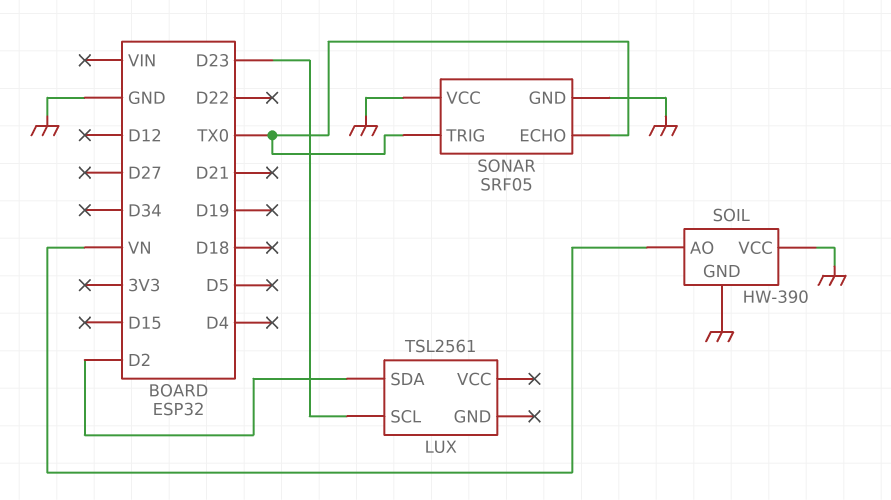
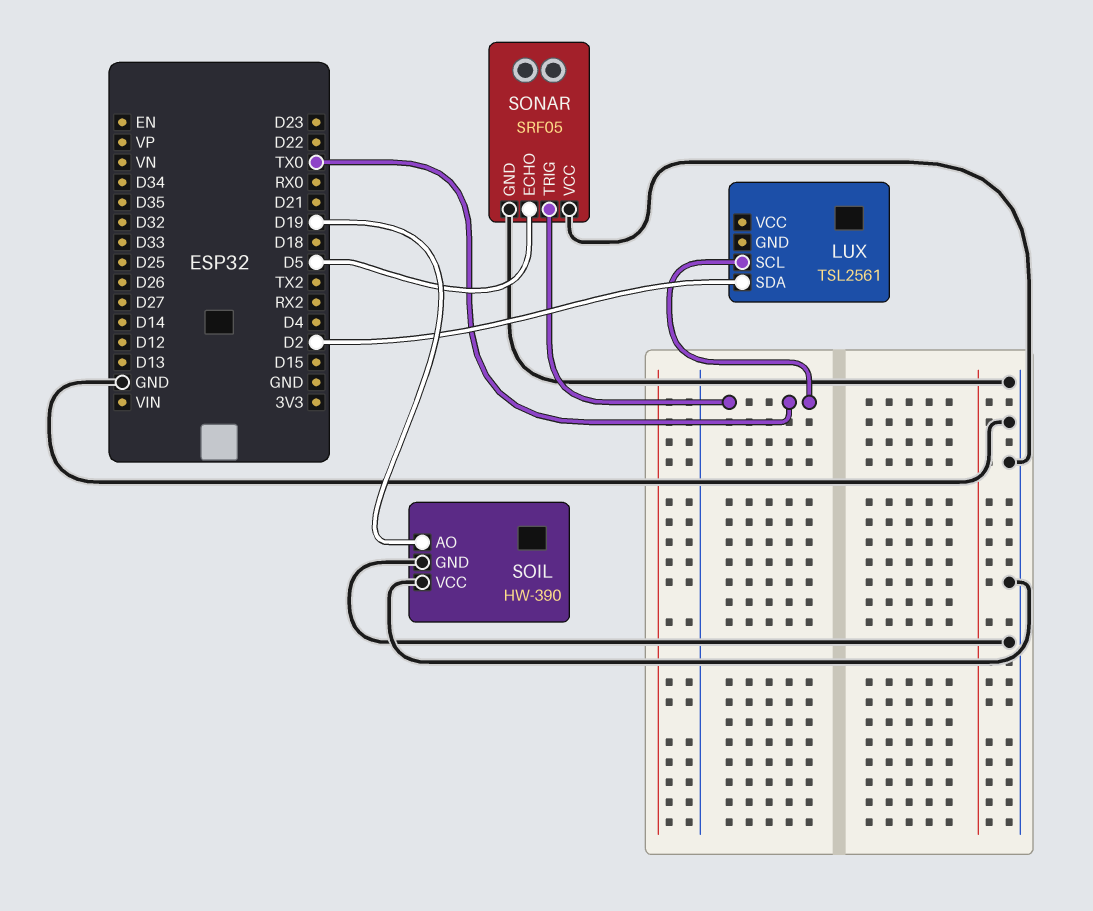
LUX pin SCL: D23 -> TX0
SOIL pin AO: VN -> D19
SONAR pin ECHO: TX0 -> D5

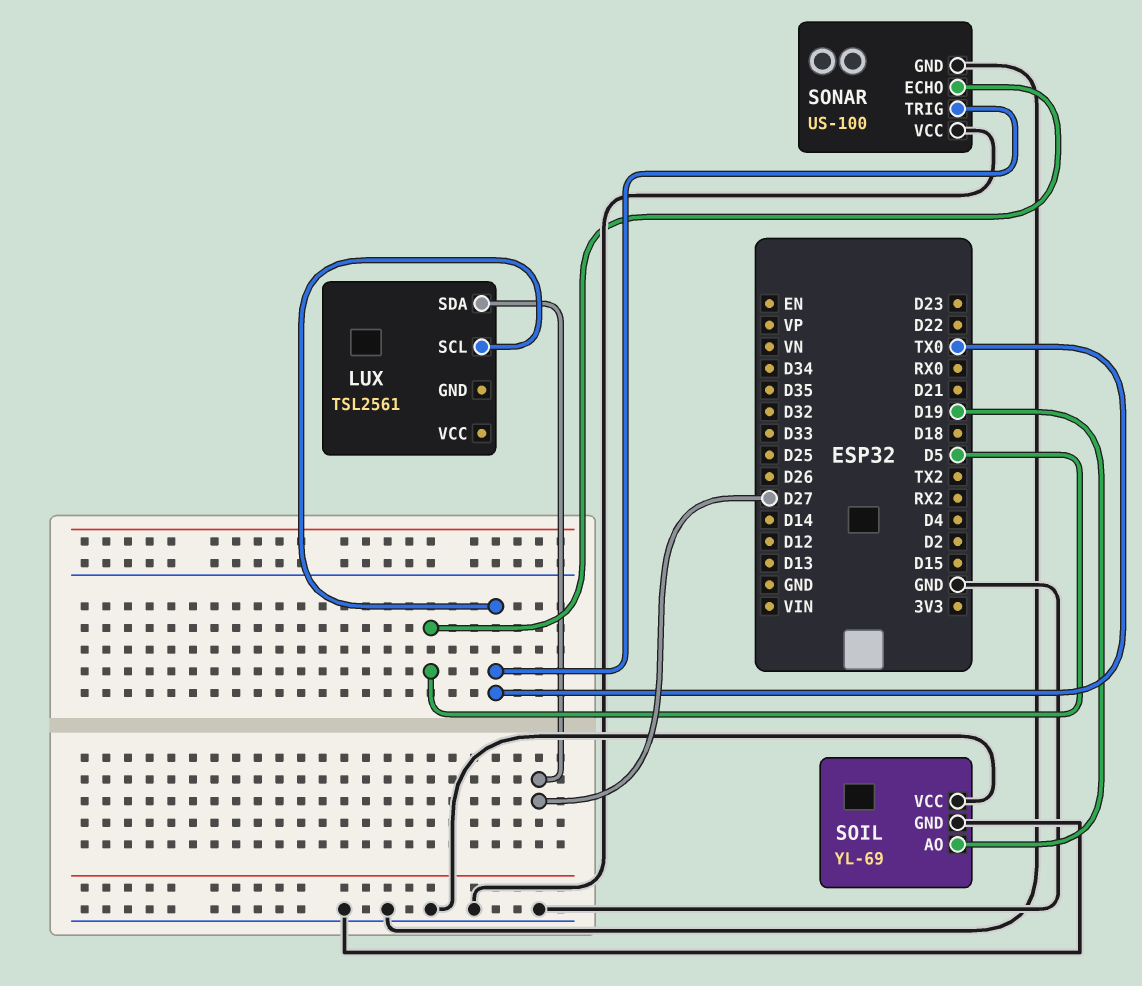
LUX pin SDA: D2 -> D27
SOIL: HW-390 -> YL-69
SONAR: SRF05 -> US-100

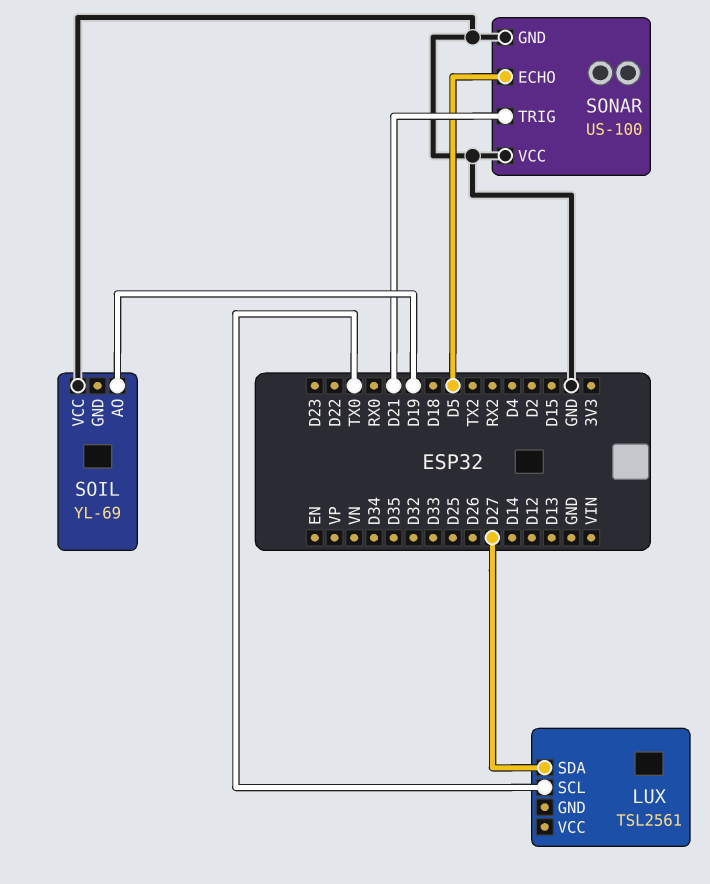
SOIL pin GND: GND -> none
SONAR pin TRIG: TX0 -> D21

